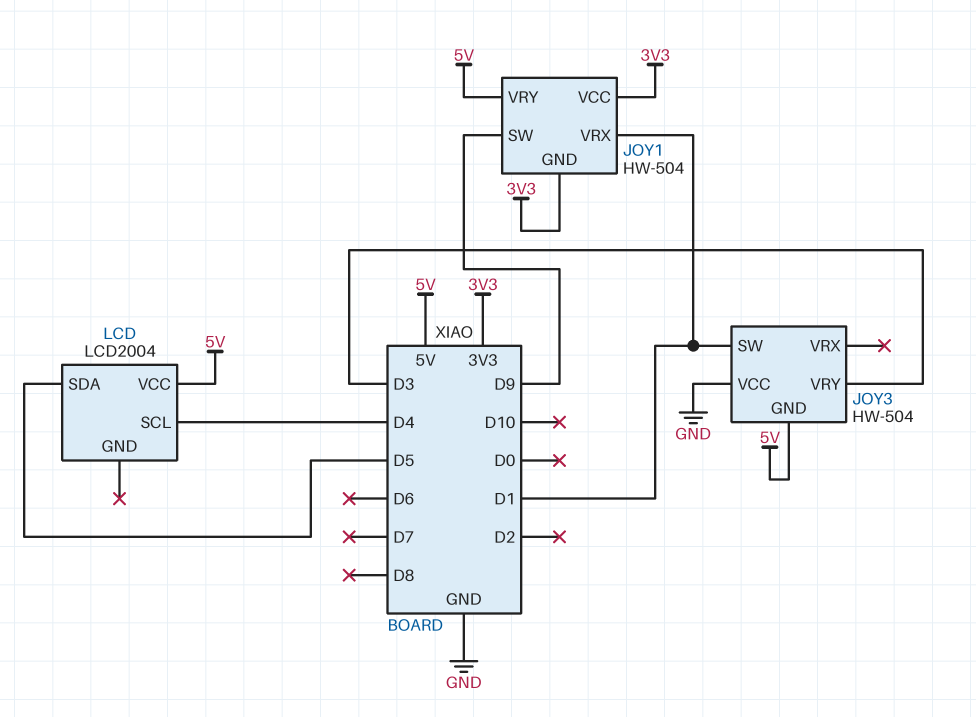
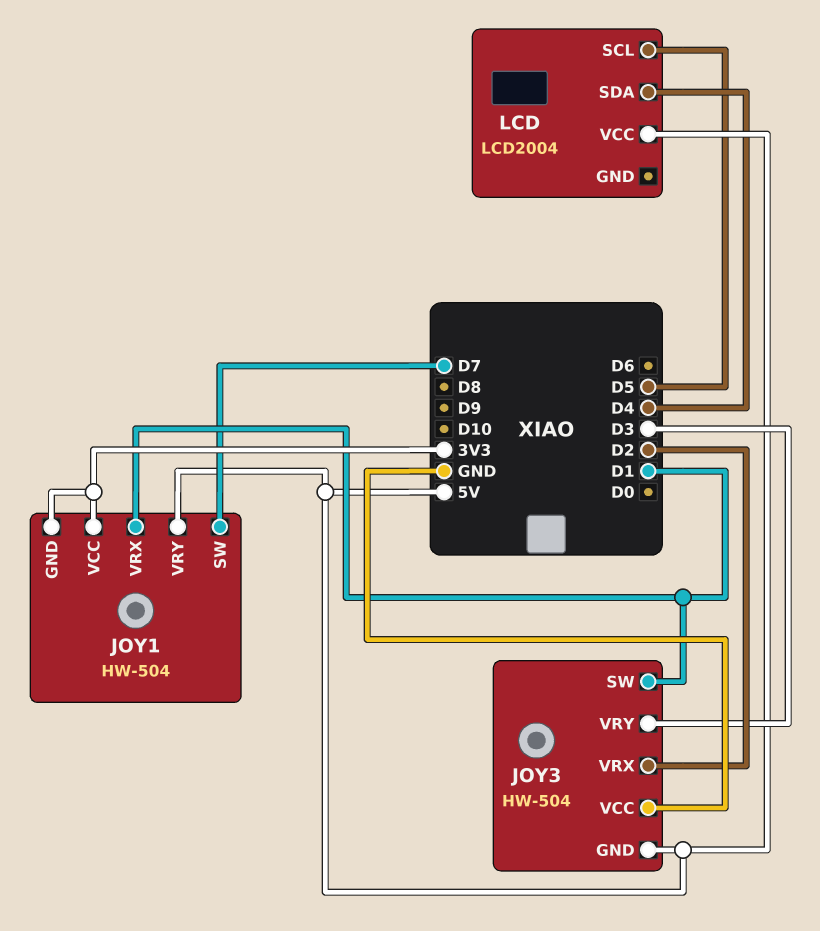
JOY1 pin SW: D9 -> D7
JOY3 pin VRX: none -> D2
LCD pin SCL: D4 -> D5
LCD pin SDA: D5 -> D4

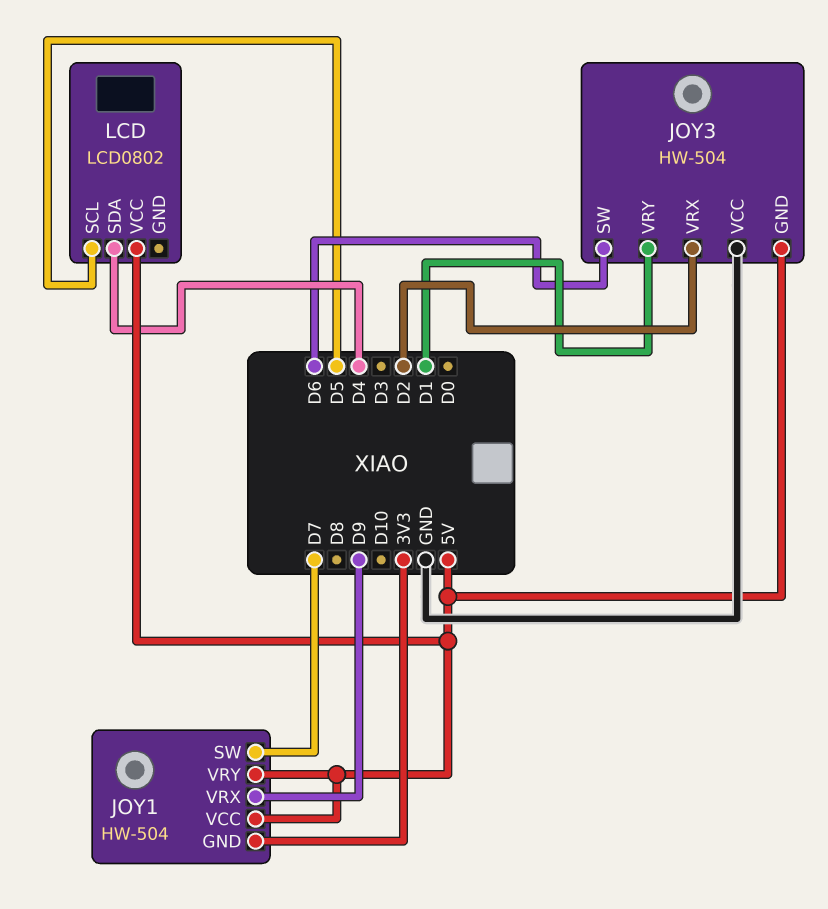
JOY1 pin VCC: 3V3 -> 5V
JOY1 pin VRX: D1 -> D9
JOY3 pin SW: D1 -> D6
JOY3 pin VRY: D3 -> D1
LCD: LCD2004 -> LCD0802

